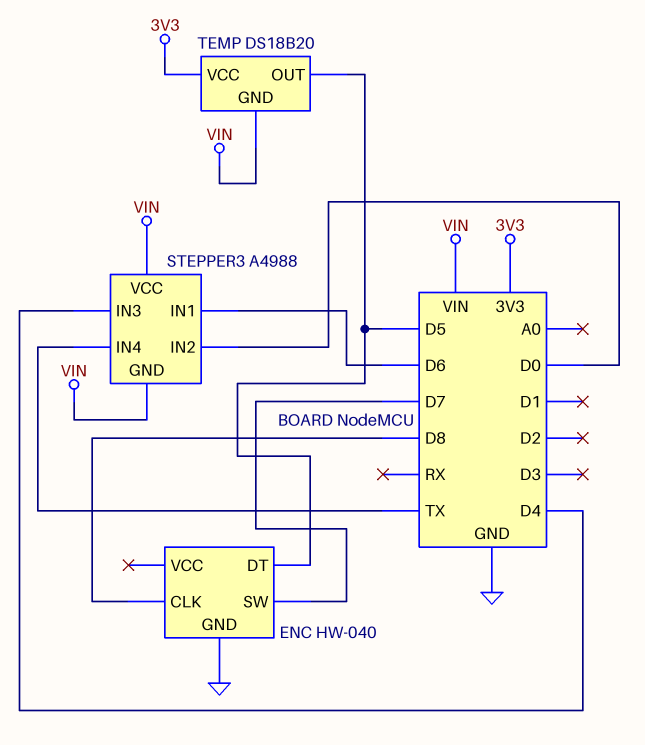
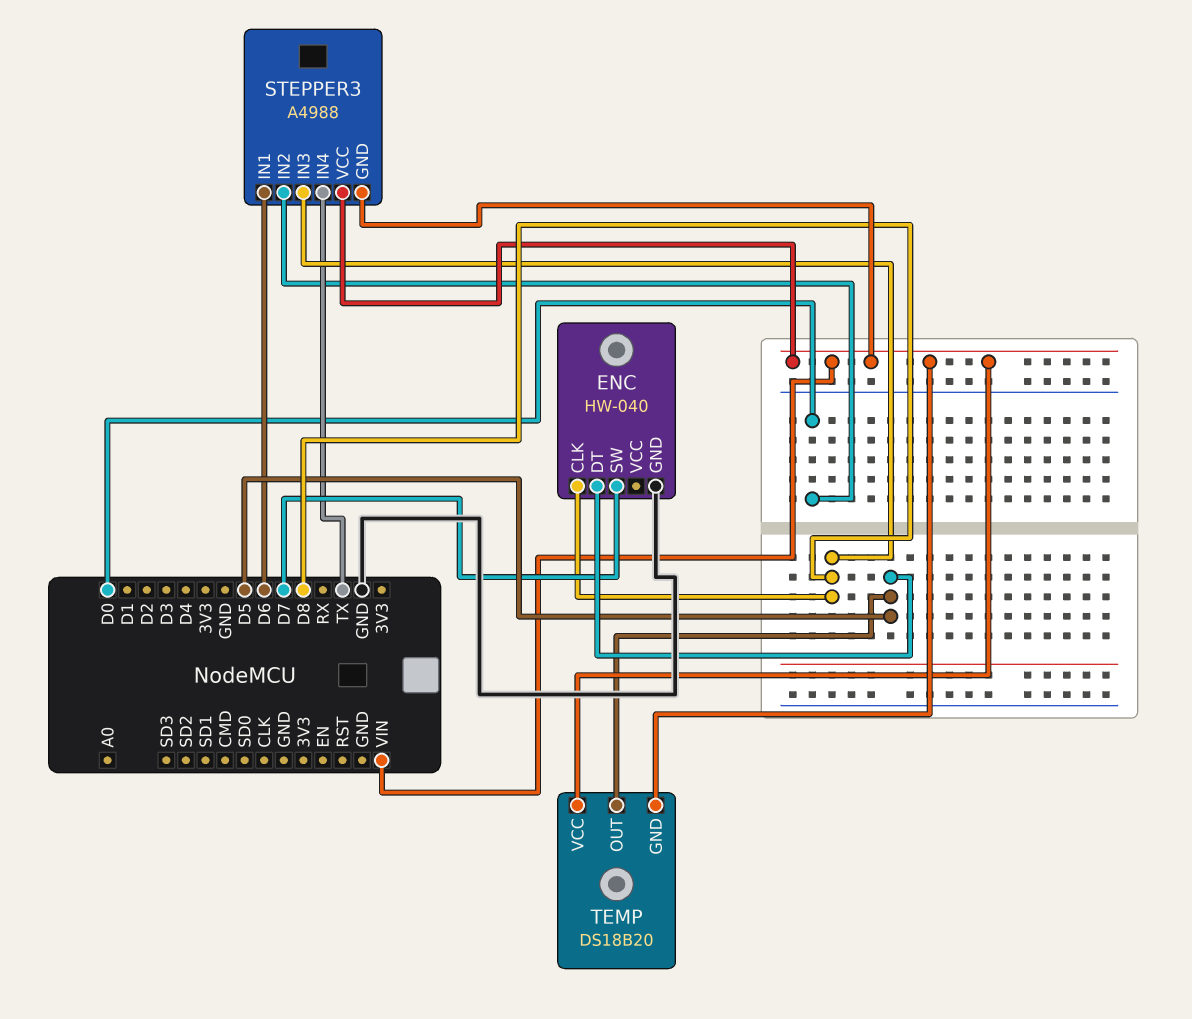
STEPPER3 pin IN3: D4 -> D8
TEMP pin VCC: 3V3 -> VIN

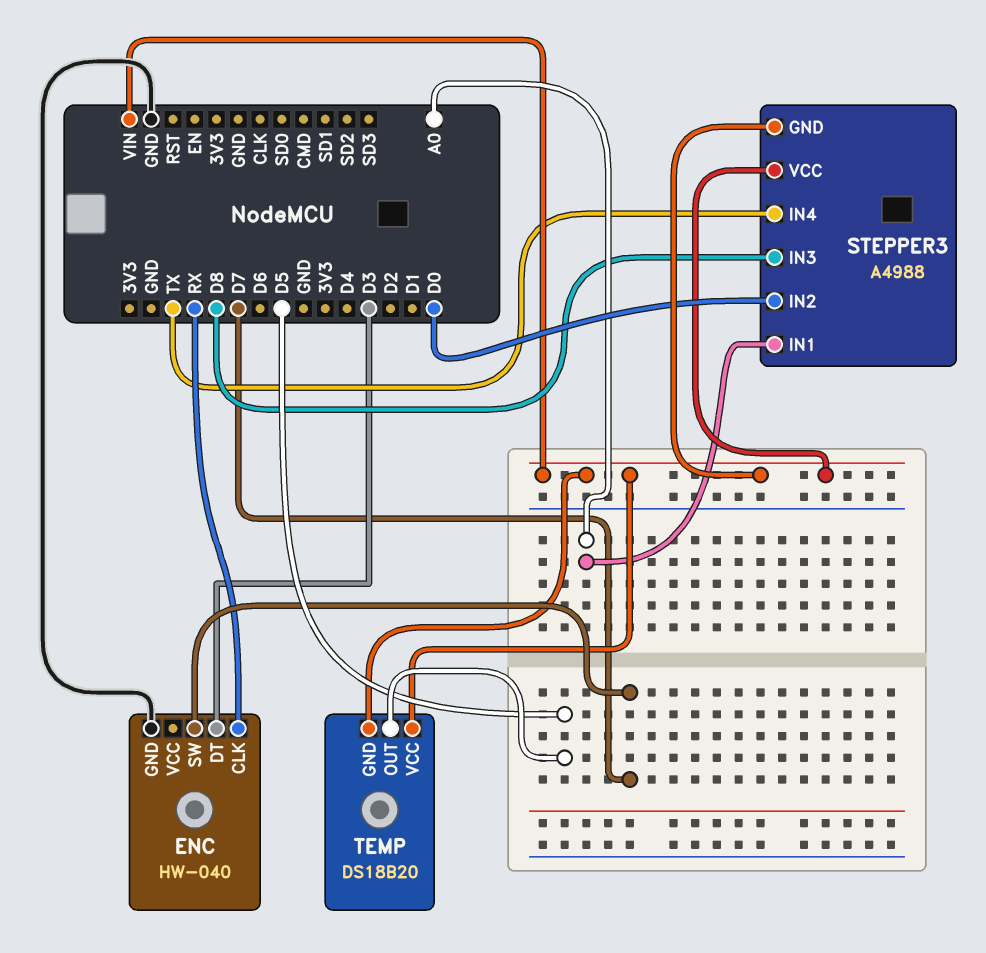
ENC pin CLK: D8 -> RX
ENC pin DT: D5 -> D3
STEPPER3 pin IN1: D6 -> A0

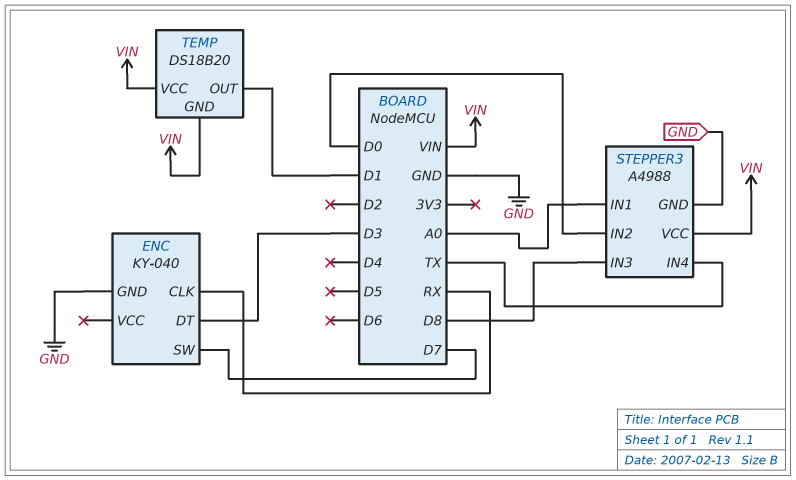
ENC: HW-040 -> KY-040
STEPPER3 pin GND: VIN -> GND
TEMP pin OUT: D5 -> D1

